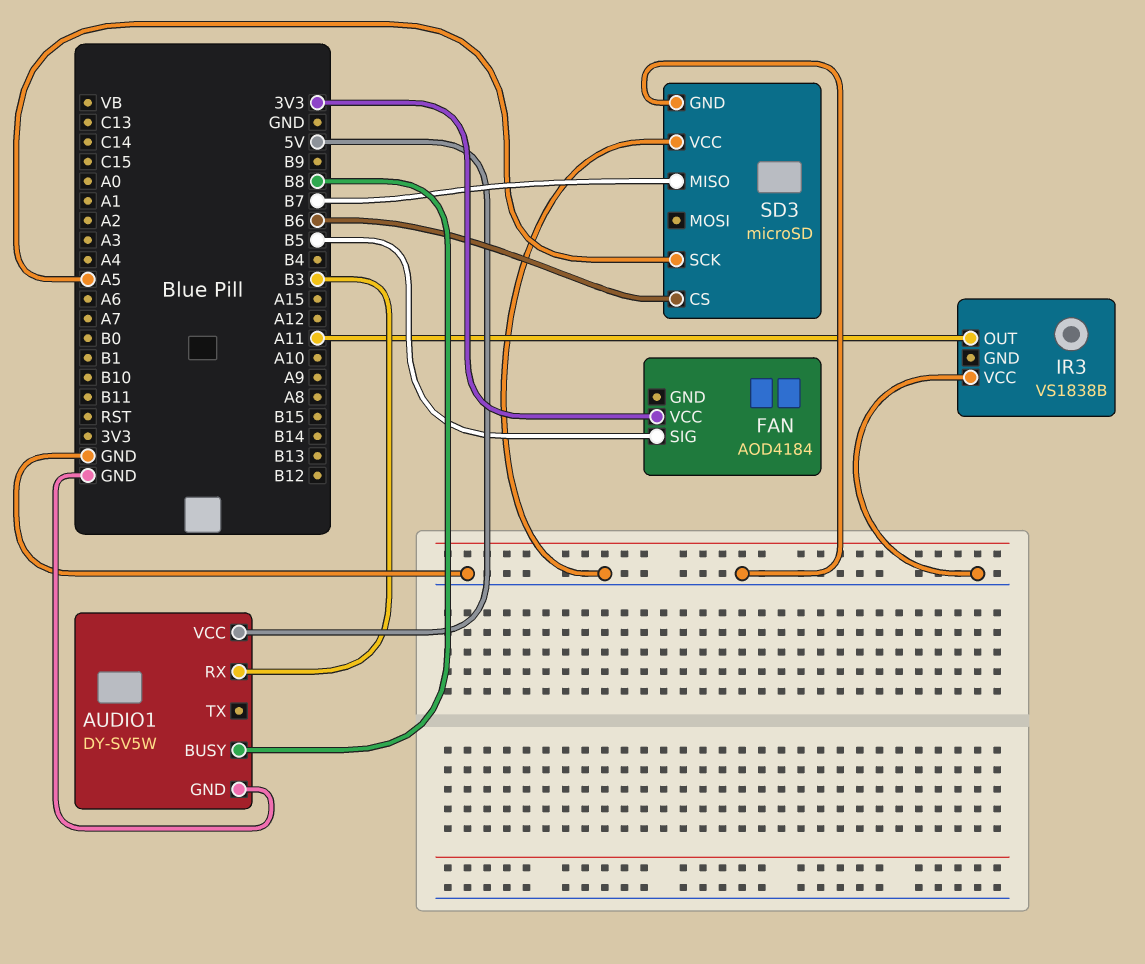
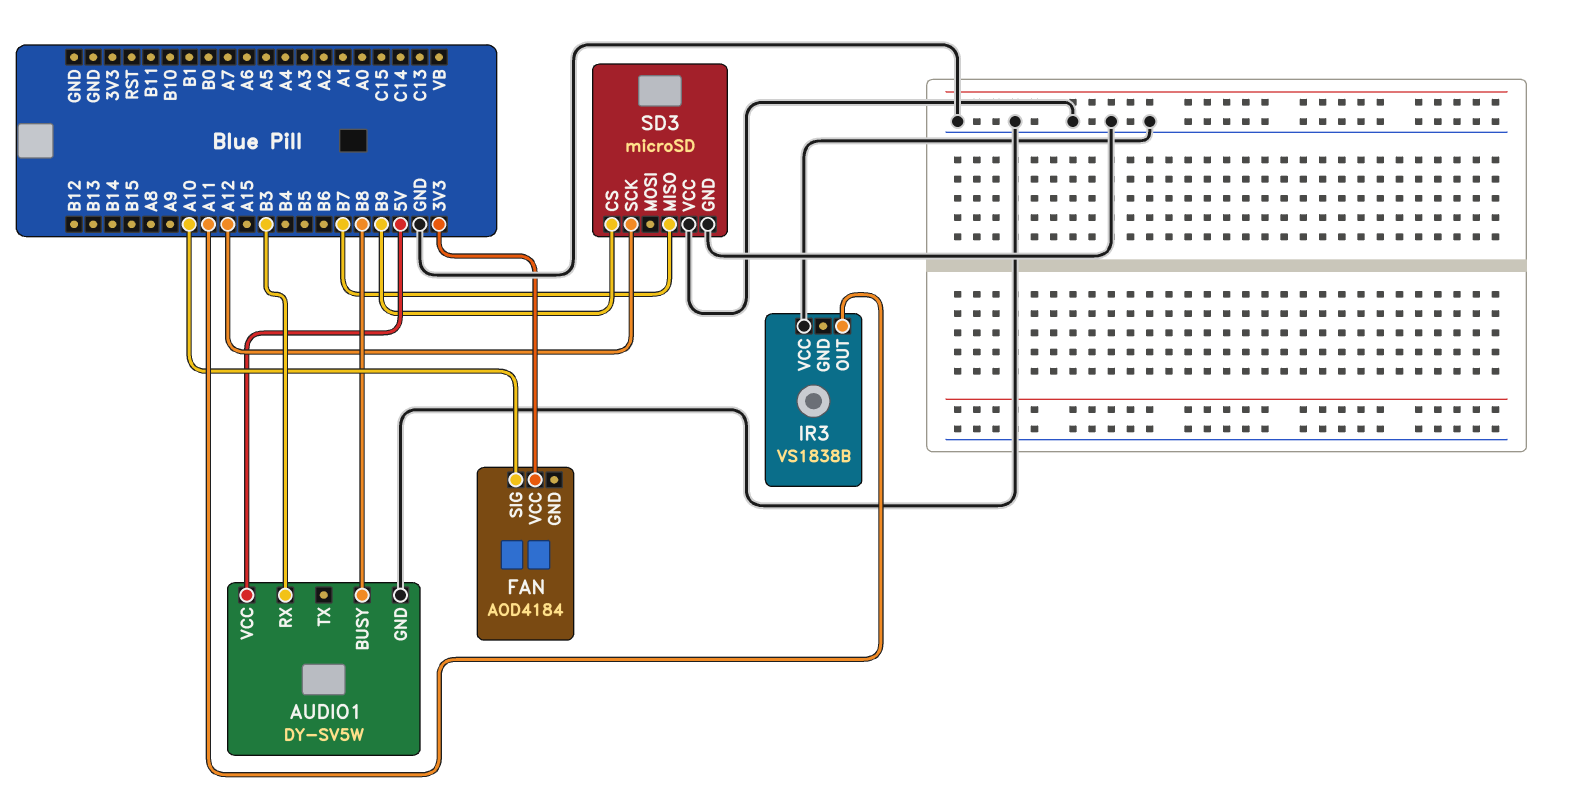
FAN pin SIG: B5 -> A10
SD3 pin CS: B6 -> B9
SD3 pin SCK: A5 -> A12

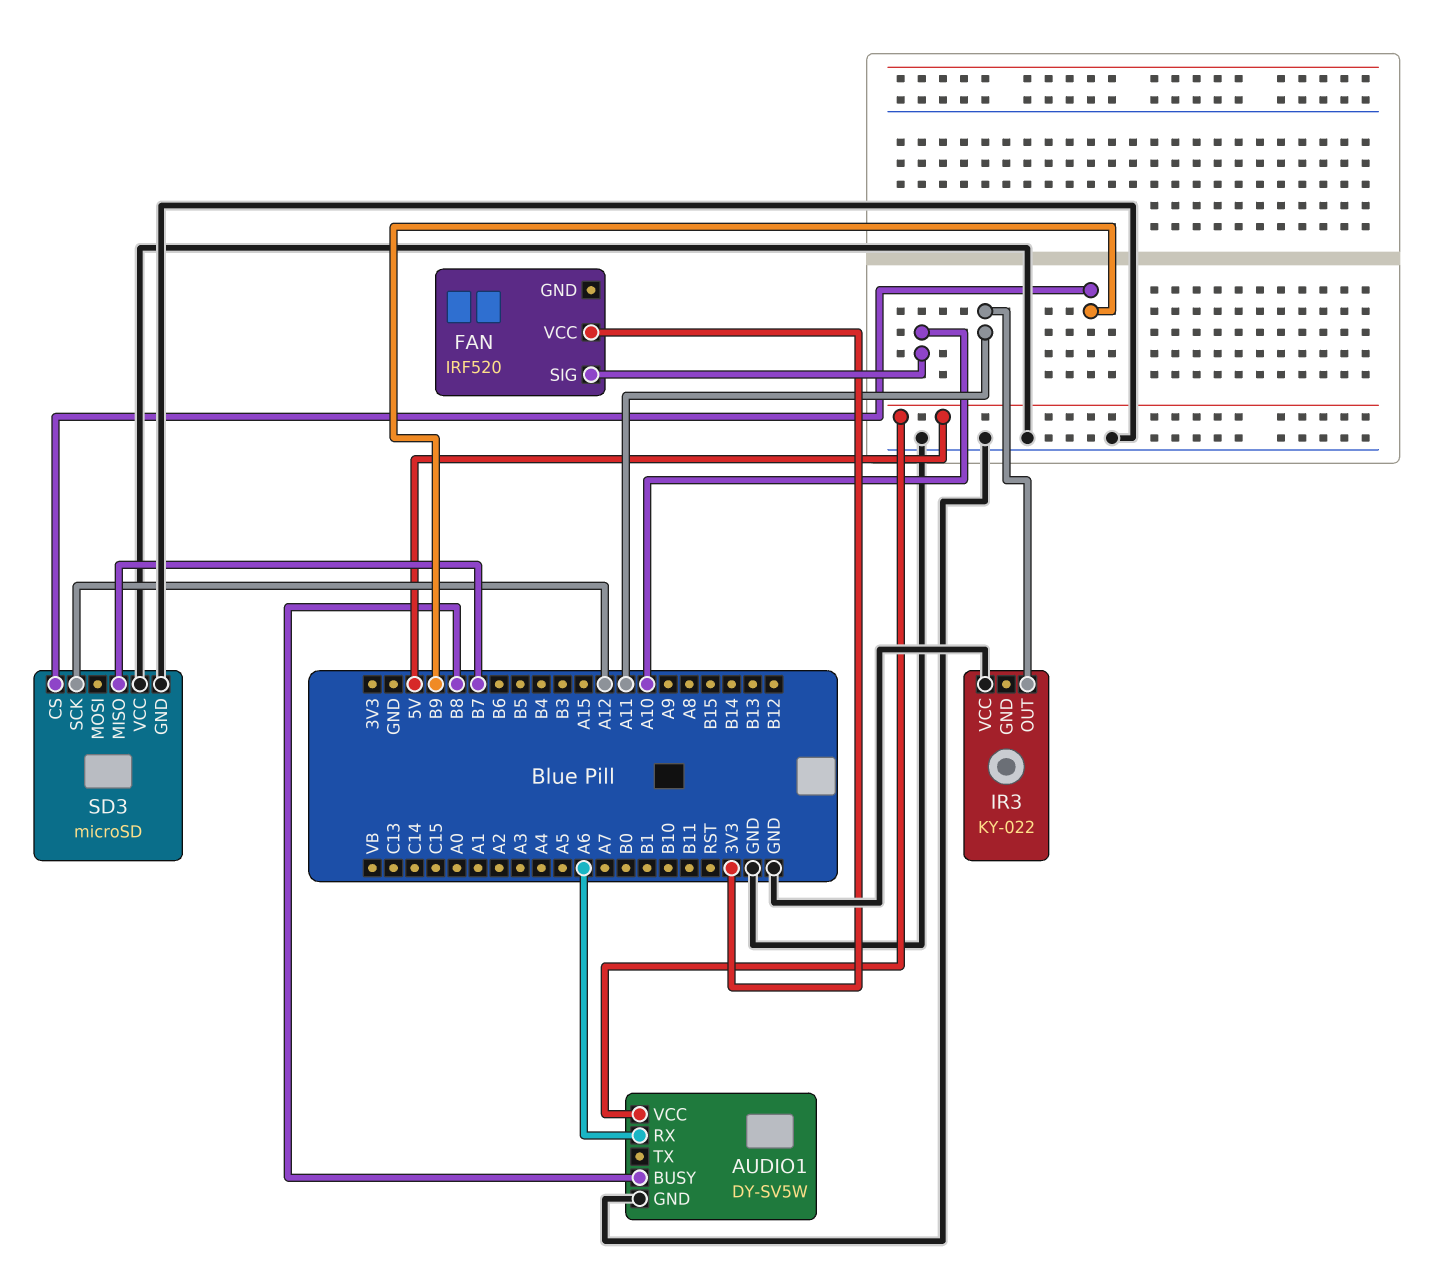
AUDIO1 pin RX: B3 -> A6
FAN: AOD4184 -> IRF520
IR3: VS1838B -> KY-022

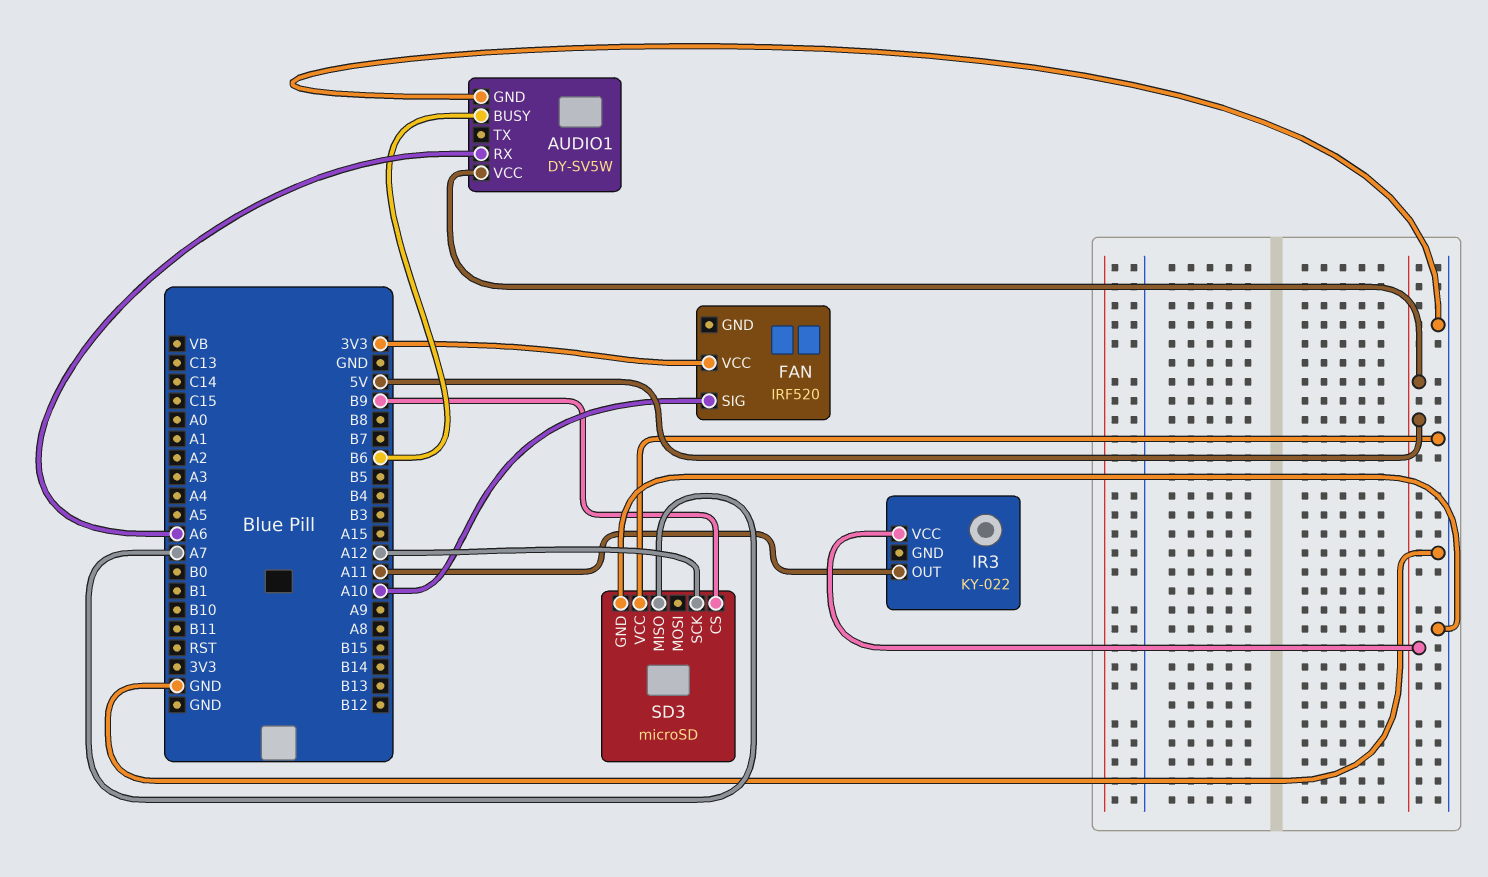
AUDIO1 pin BUSY: B8 -> B6
IR3 pin VCC: GND -> 5V
SD3 pin MISO: B7 -> A7

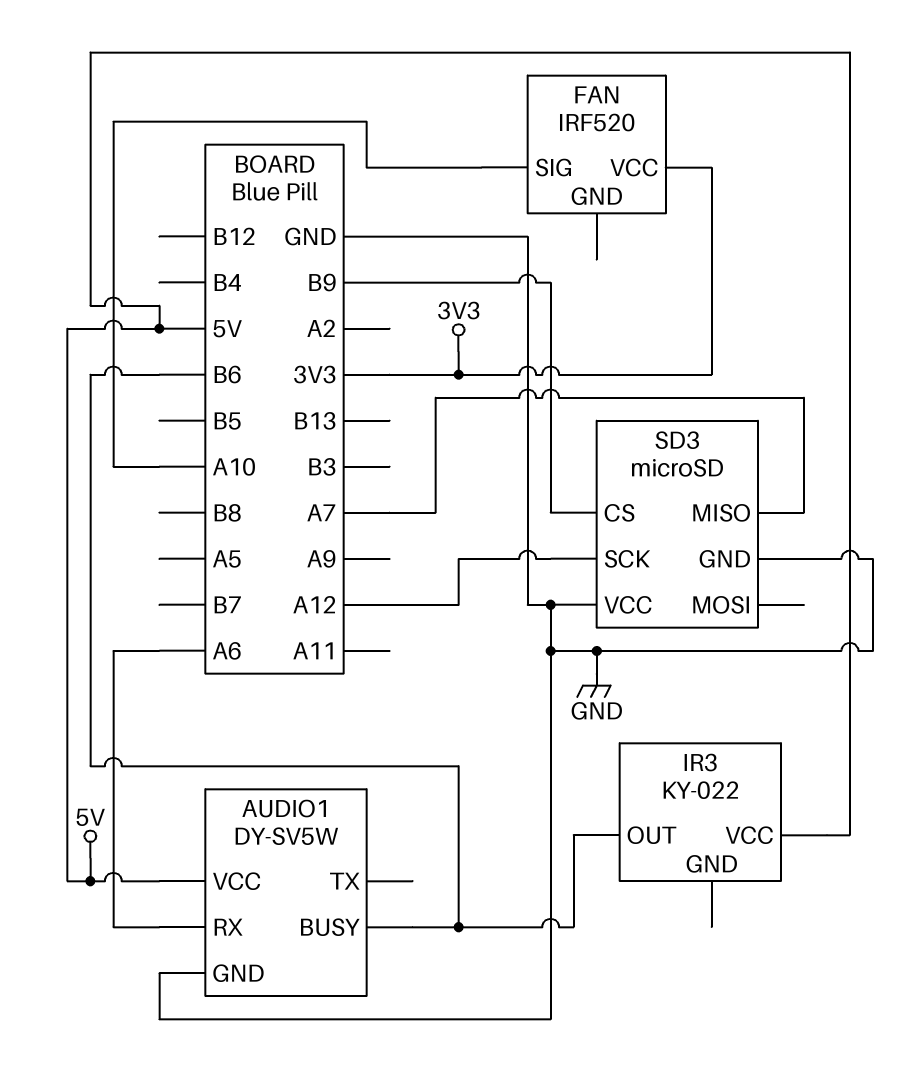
IR3 pin OUT: A11 -> B6

